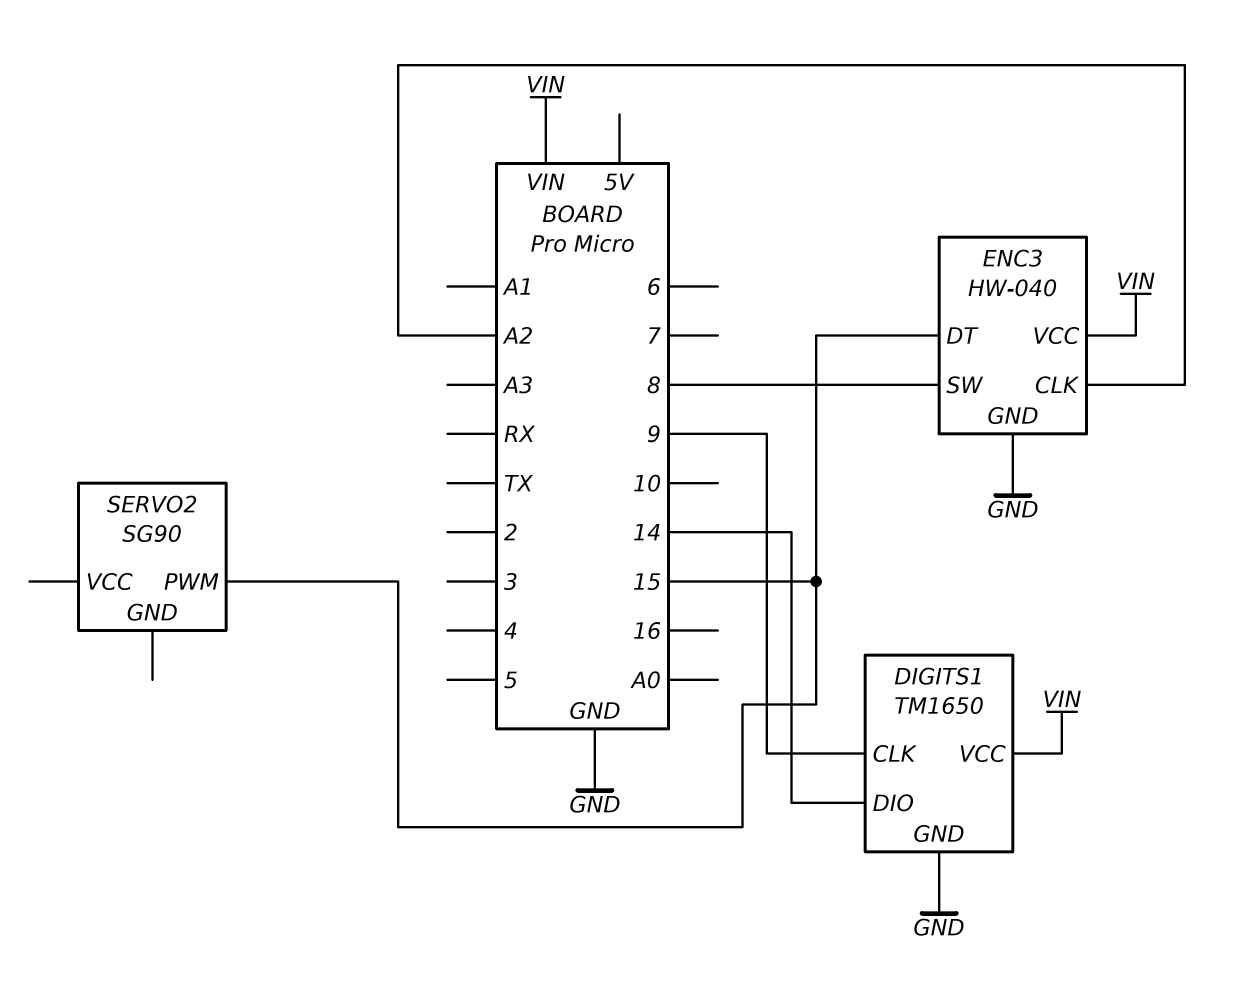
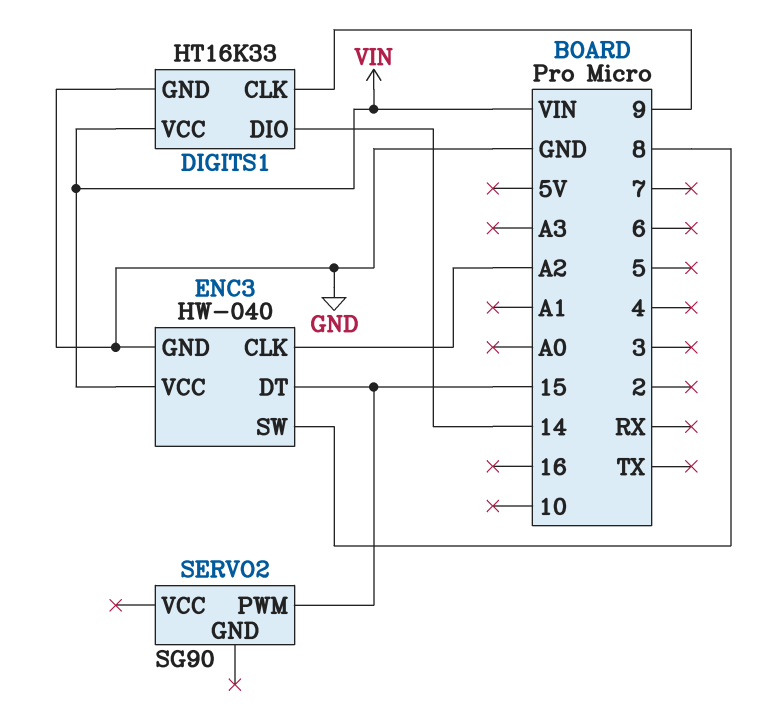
DIGITS1: TM1650 -> HT16K33

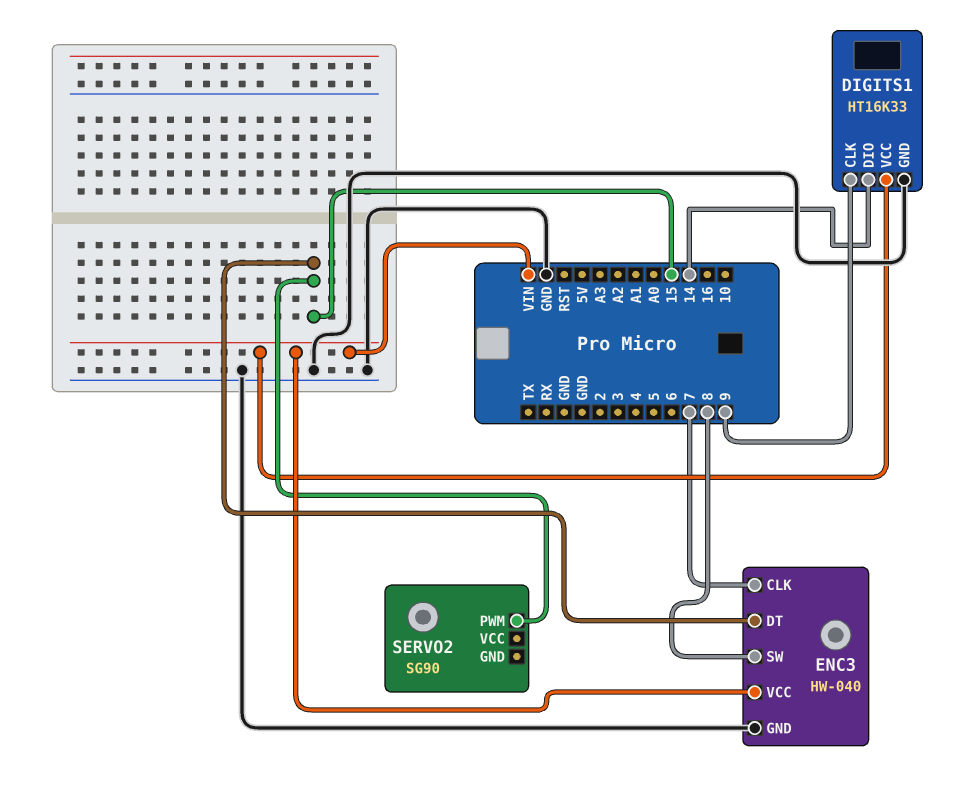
ENC3 pin CLK: A2 -> 7

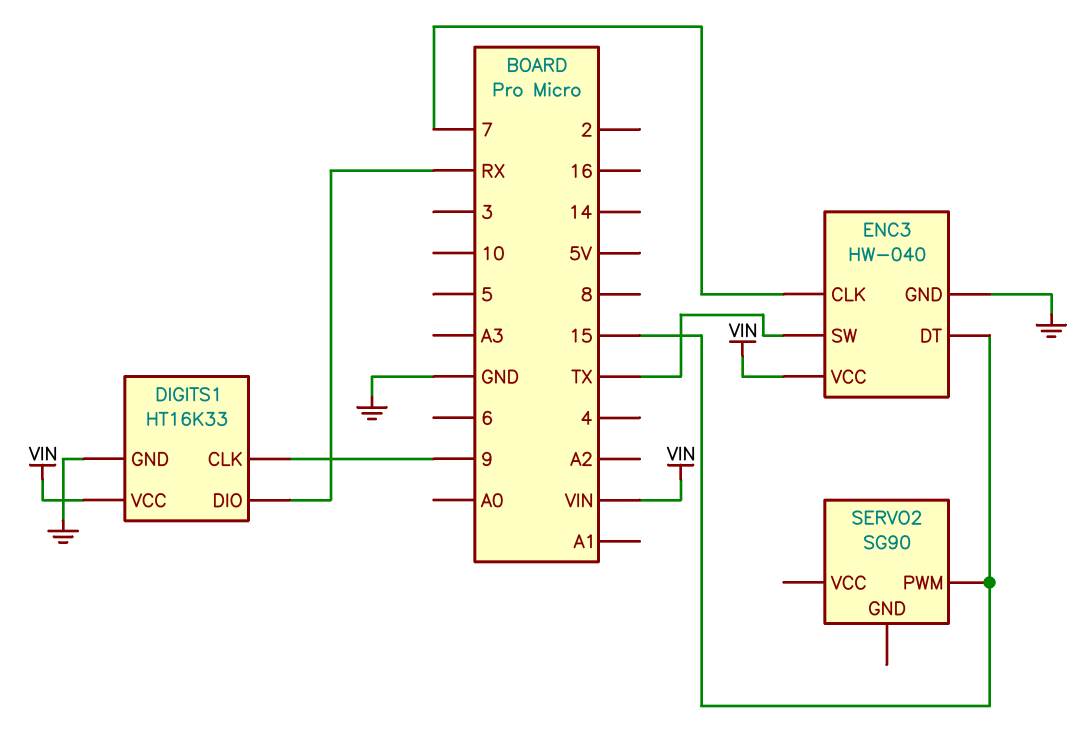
DIGITS1 pin DIO: 14 -> RX
ENC3 pin SW: 8 -> TX

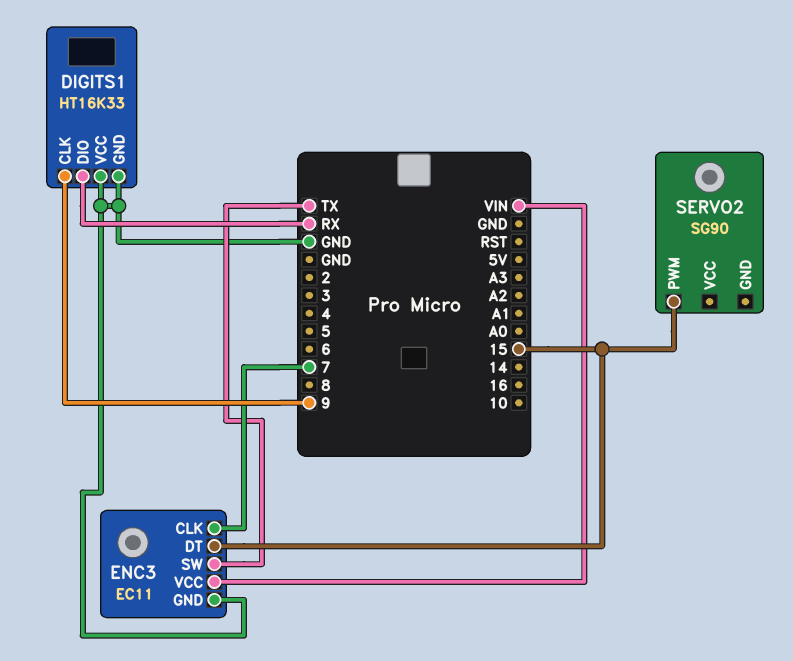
DIGITS1 pin VCC: VIN -> GND
ENC3: HW-040 -> EC11

